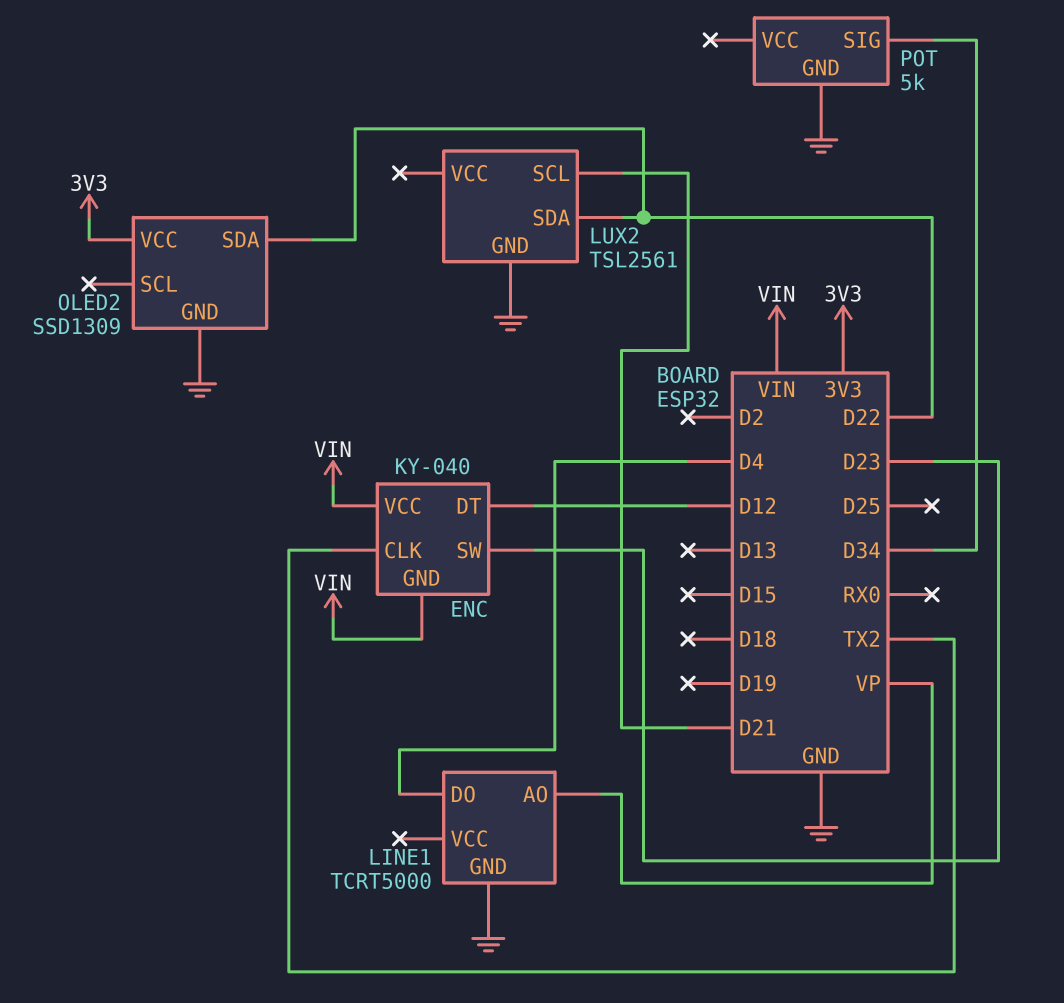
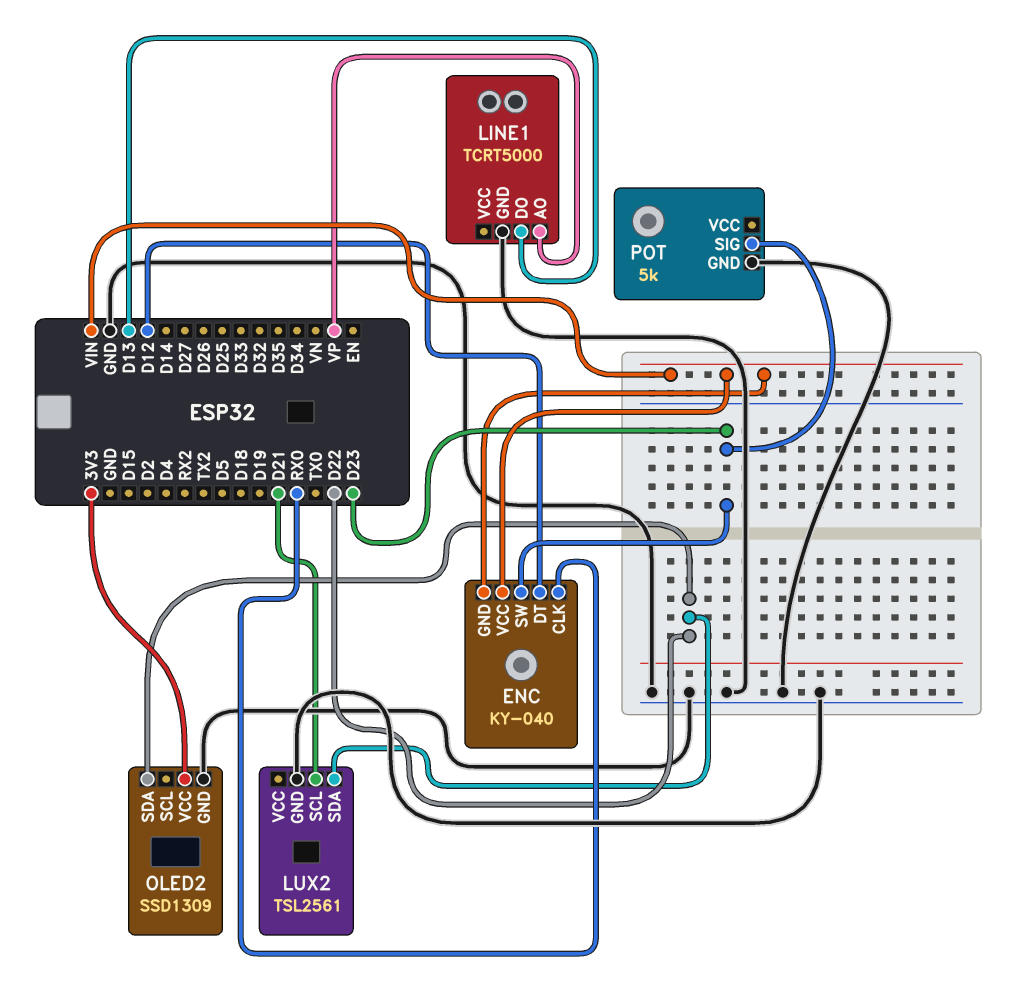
ENC pin CLK: TX2 -> RX0
LINE1 pin DO: D4 -> D13
POT pin SIG: D34 -> D23

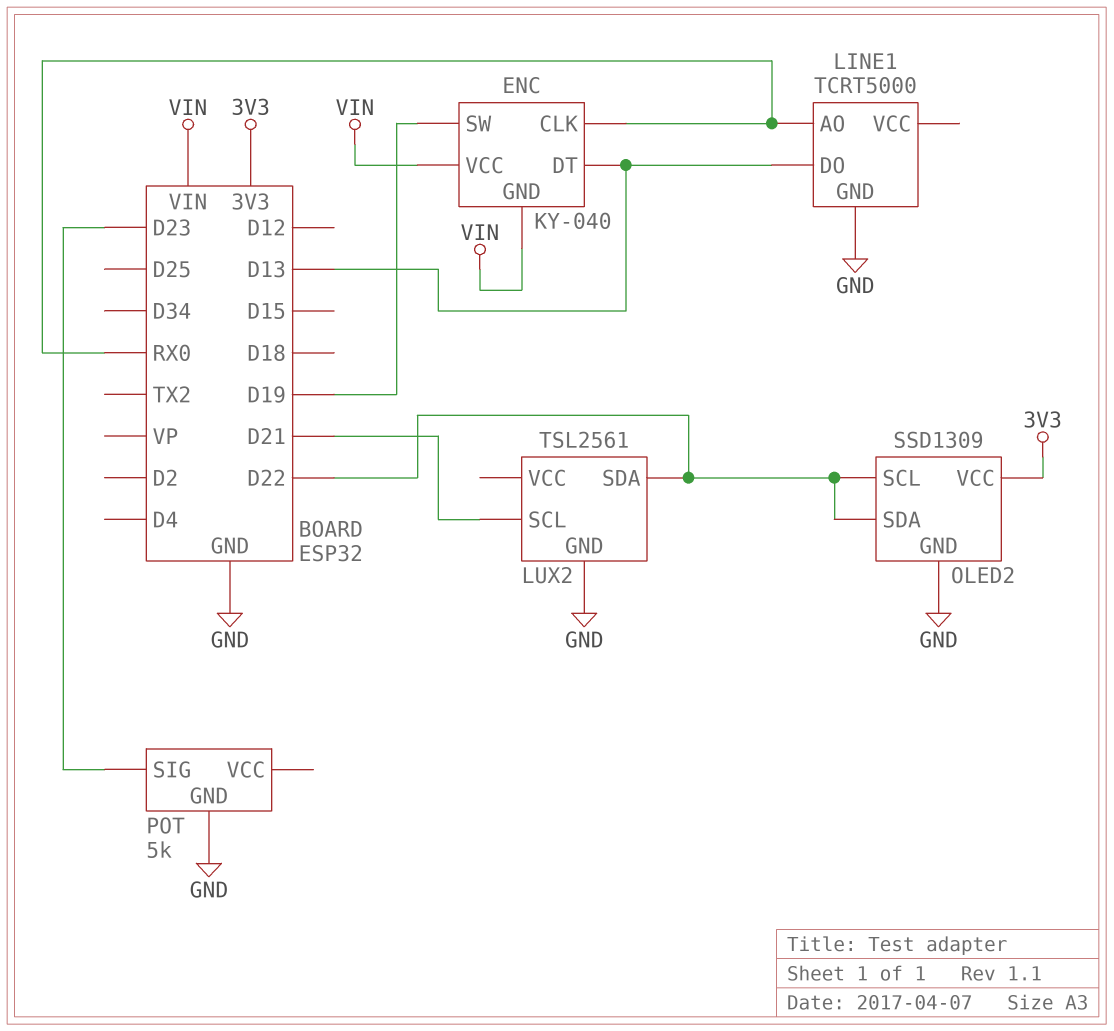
ENC pin DT: D12 -> D13
ENC pin SW: D23 -> D19
LINE1 pin AO: VP -> RX0
OLED2 pin SCL: none -> D22

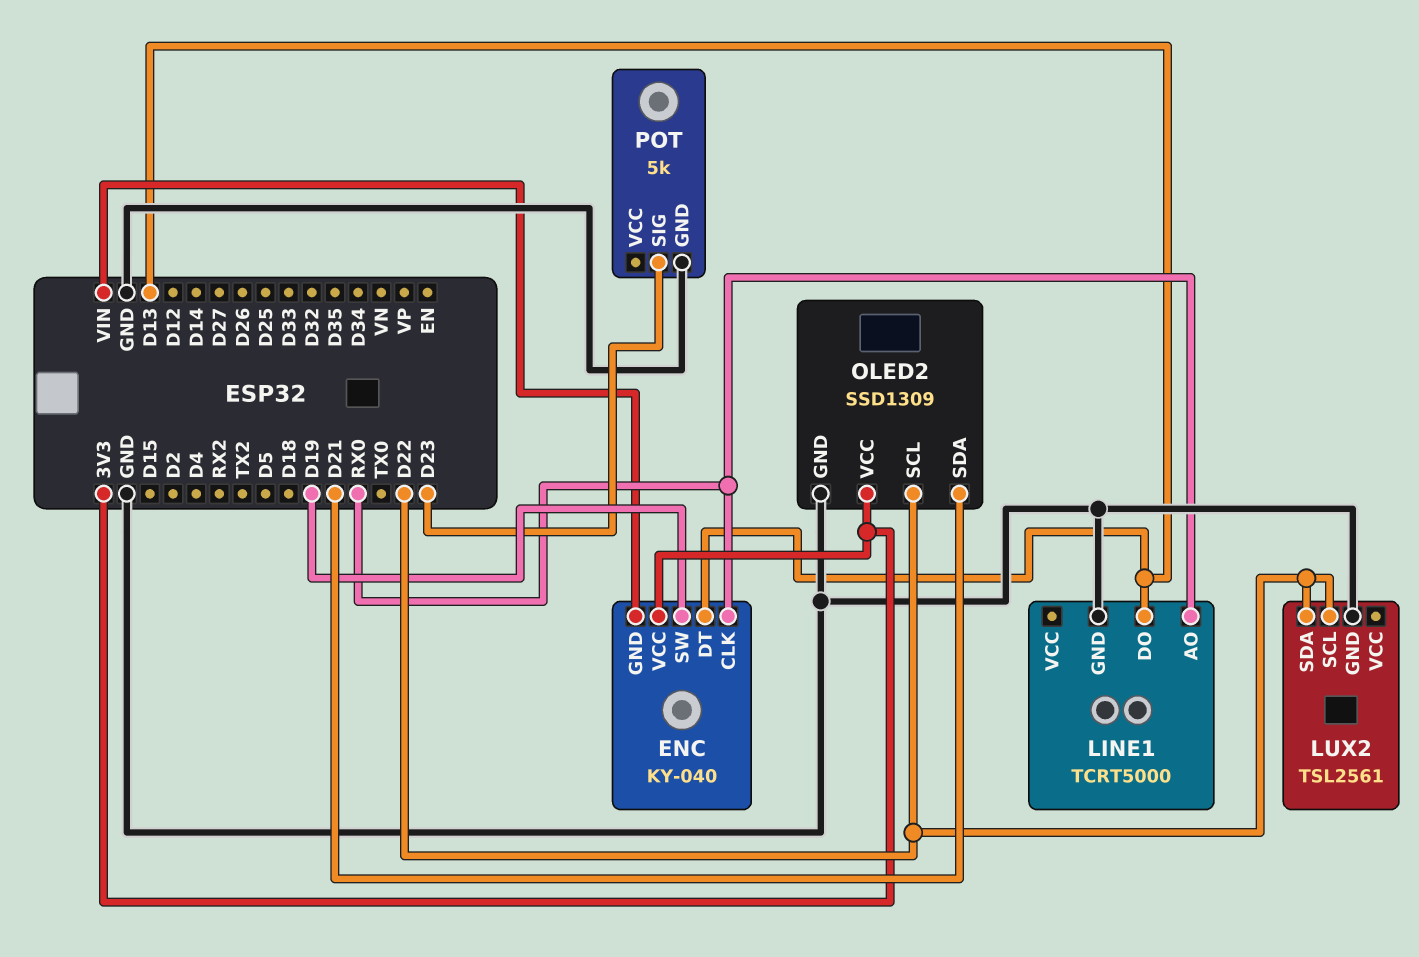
ENC pin VCC: VIN -> 3V3
LUX2 pin SCL: D21 -> D22
OLED2 pin SDA: D22 -> D21

